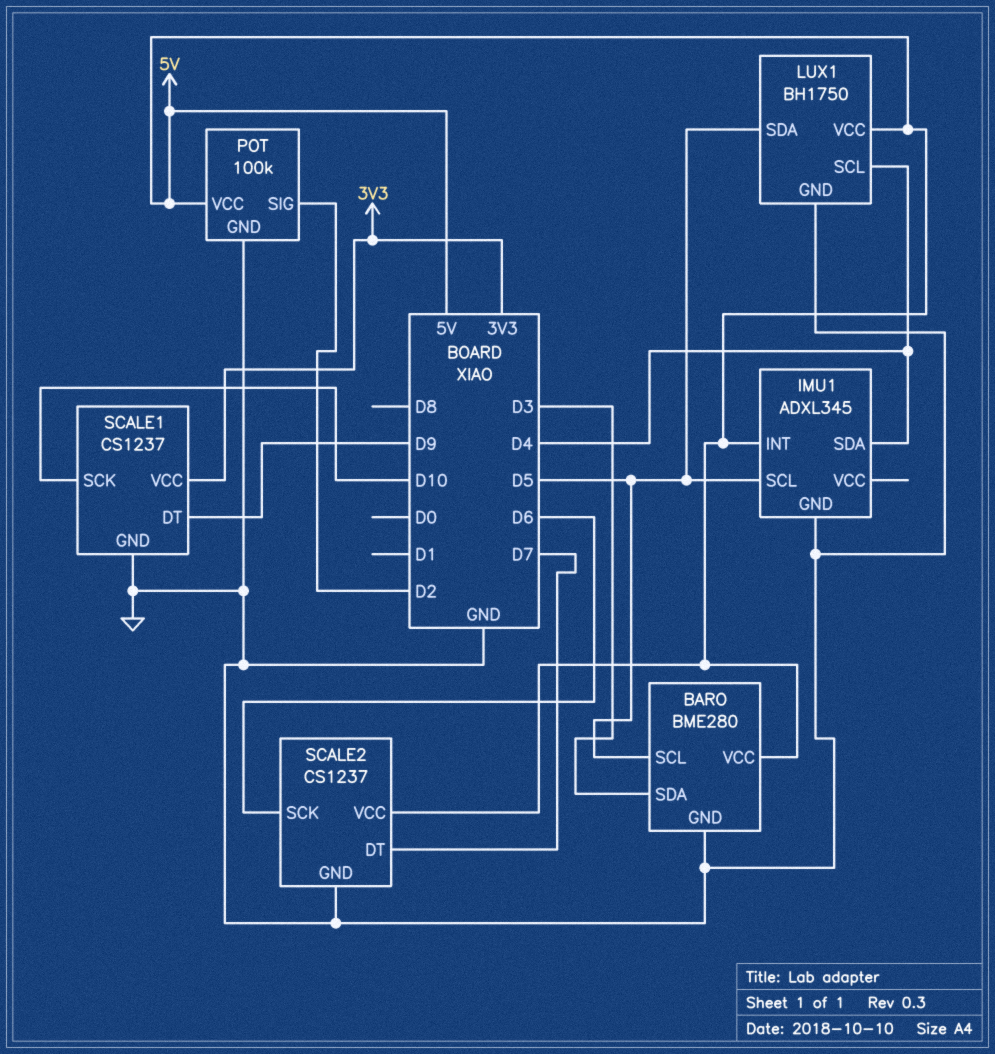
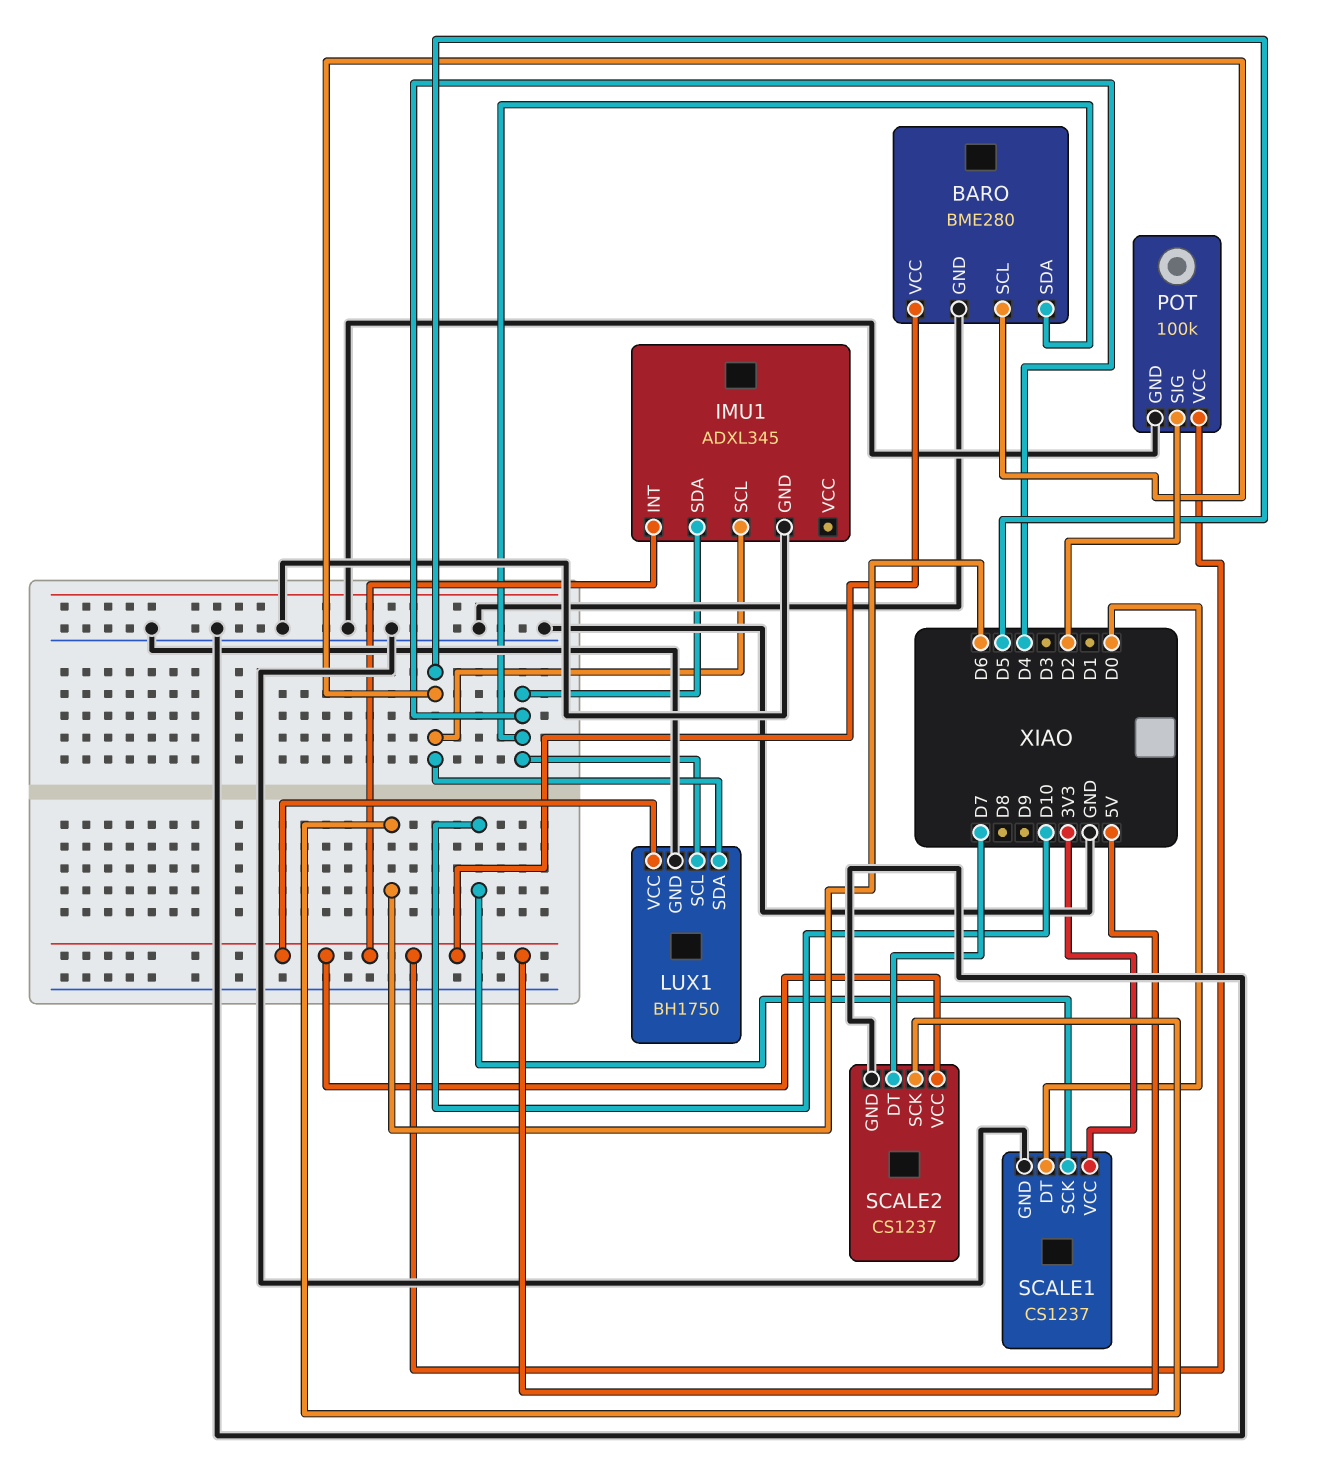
BARO pin SDA: D3 -> D4
SCALE1 pin DT: D9 -> D0

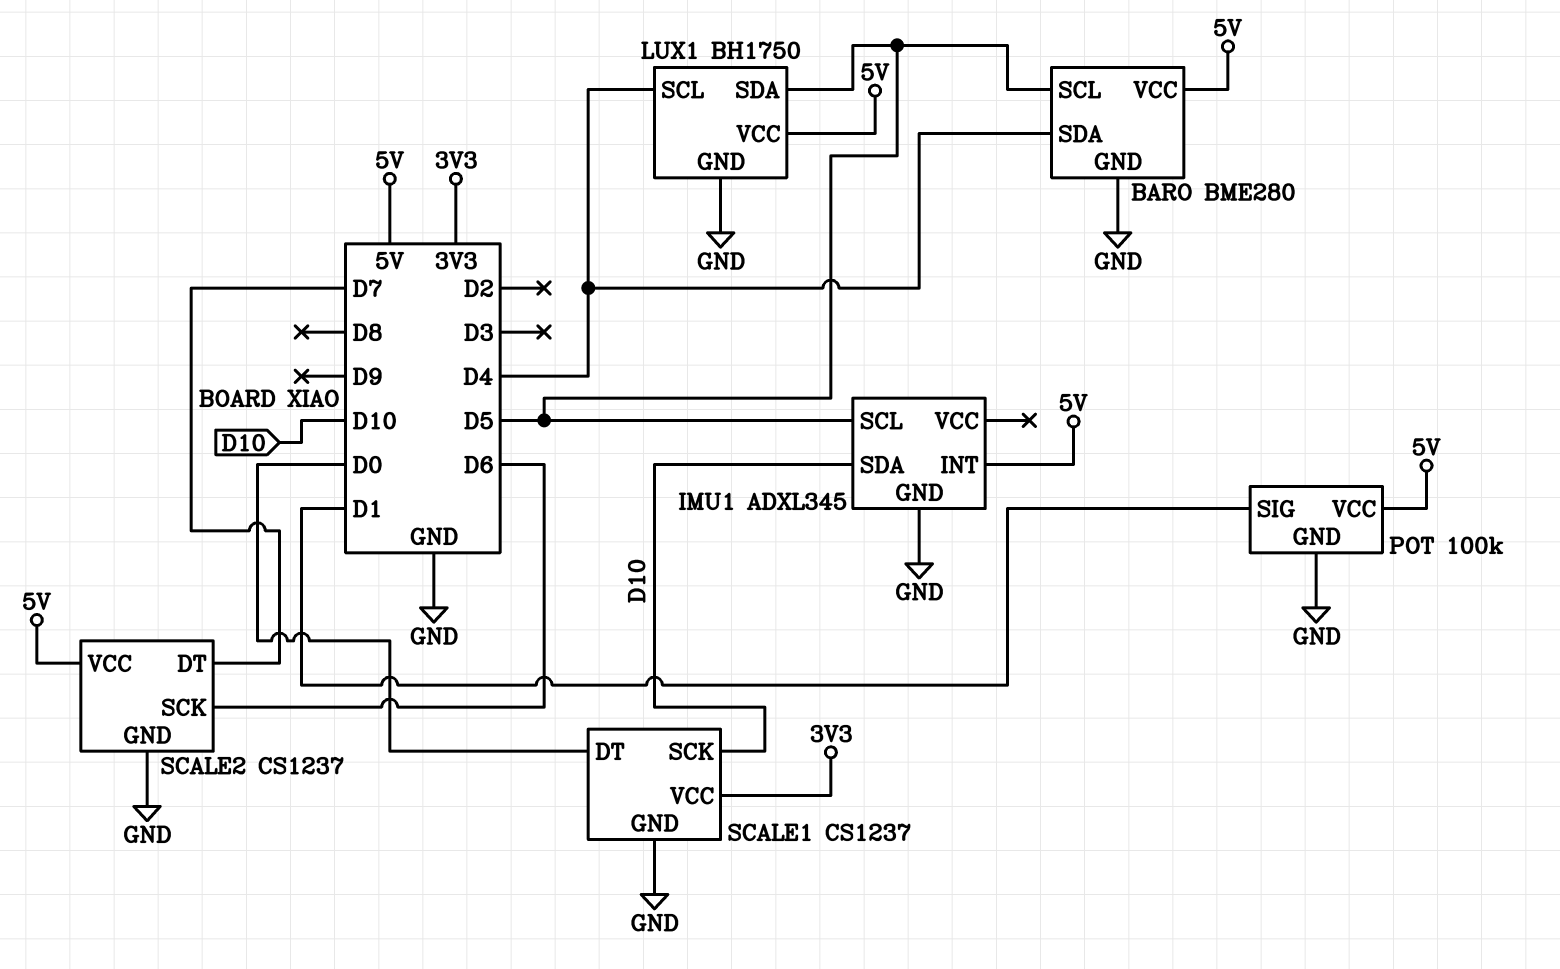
IMU1 pin SDA: D4 -> D10
POT pin SIG: D2 -> D1

